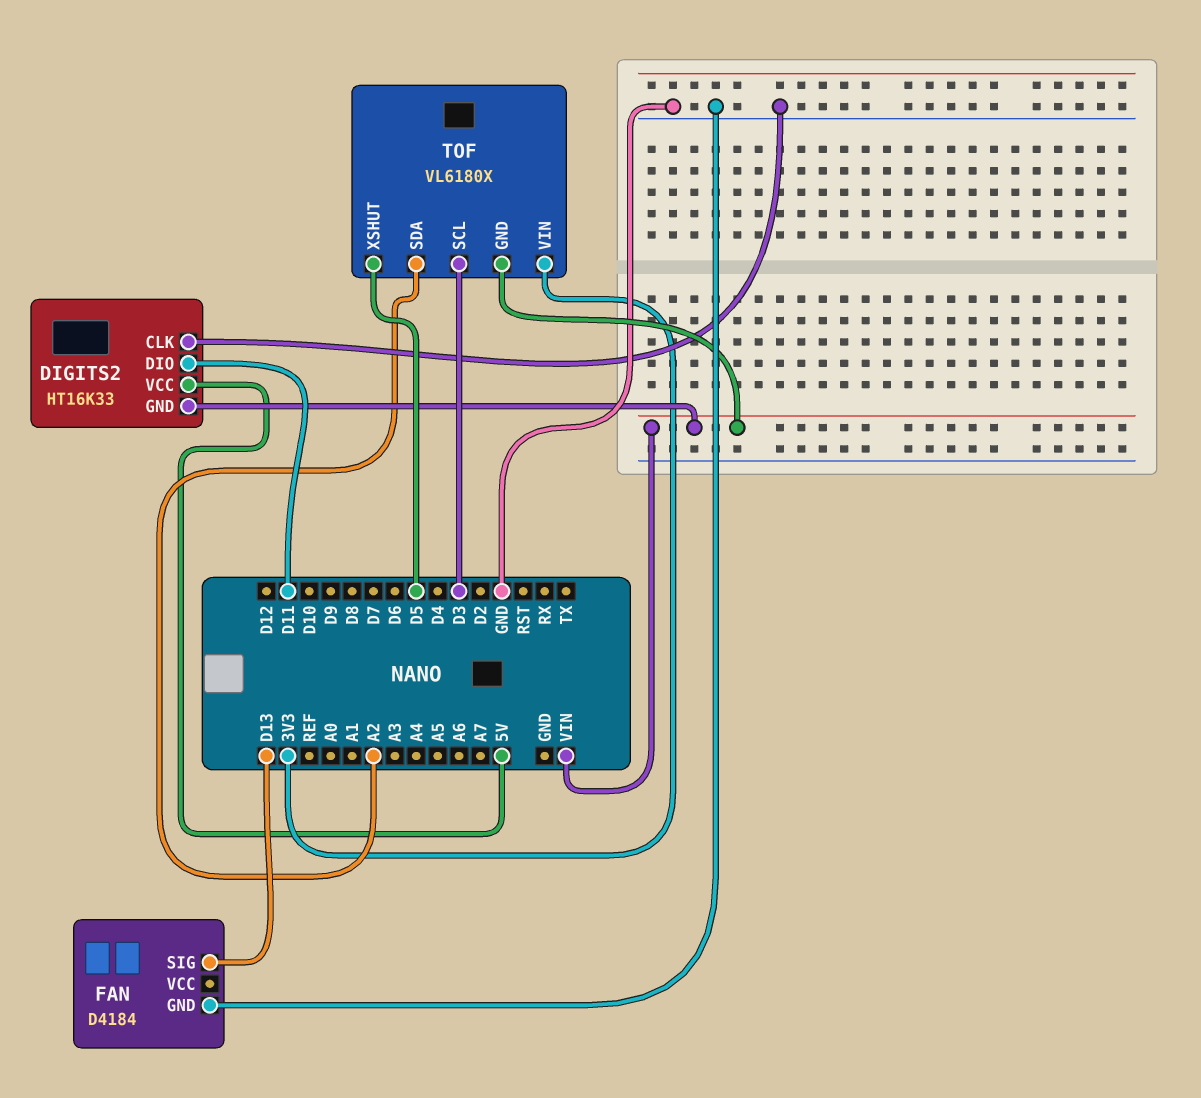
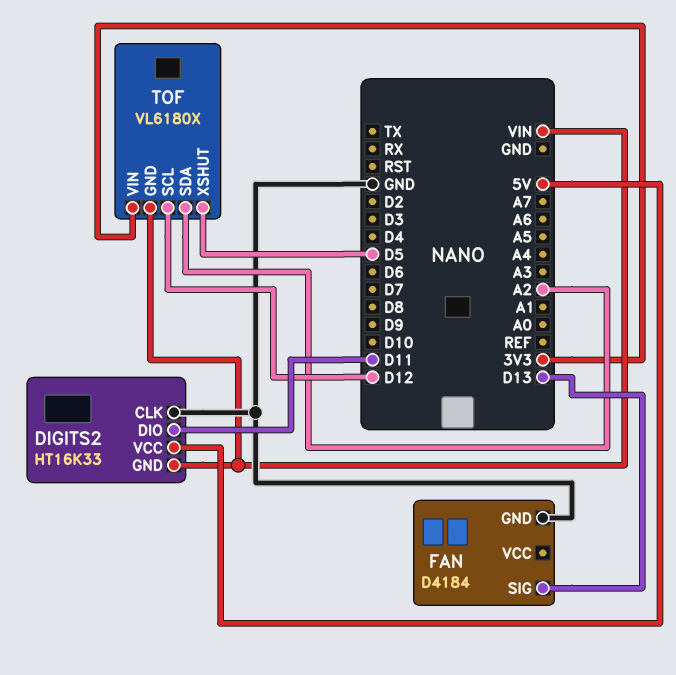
TOF pin SCL: D3 -> D12

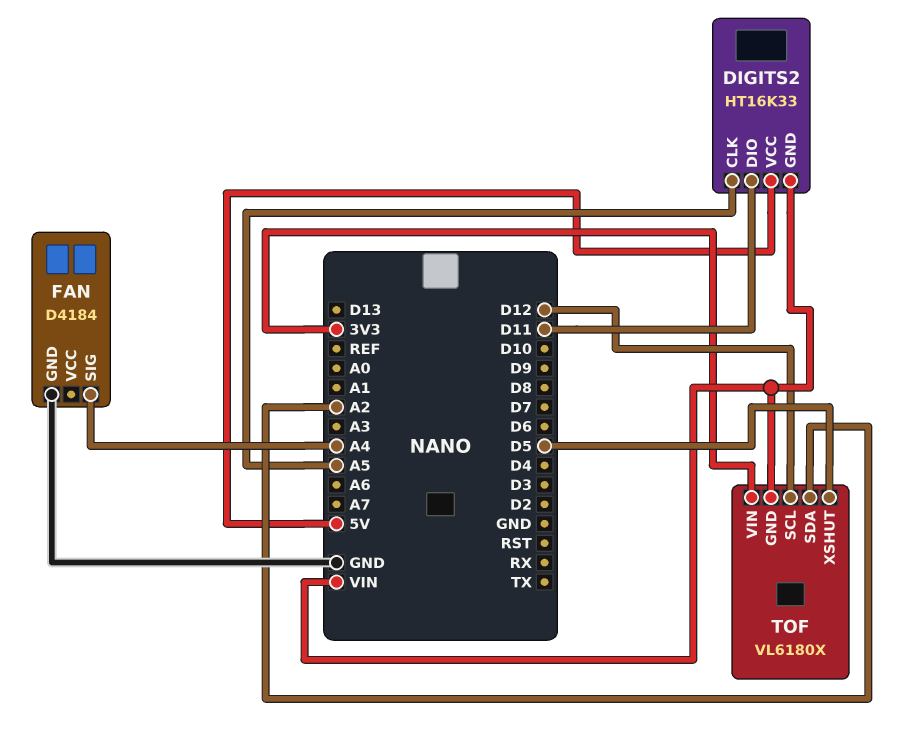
DIGITS2 pin CLK: GND -> A5
FAN pin SIG: D13 -> A4

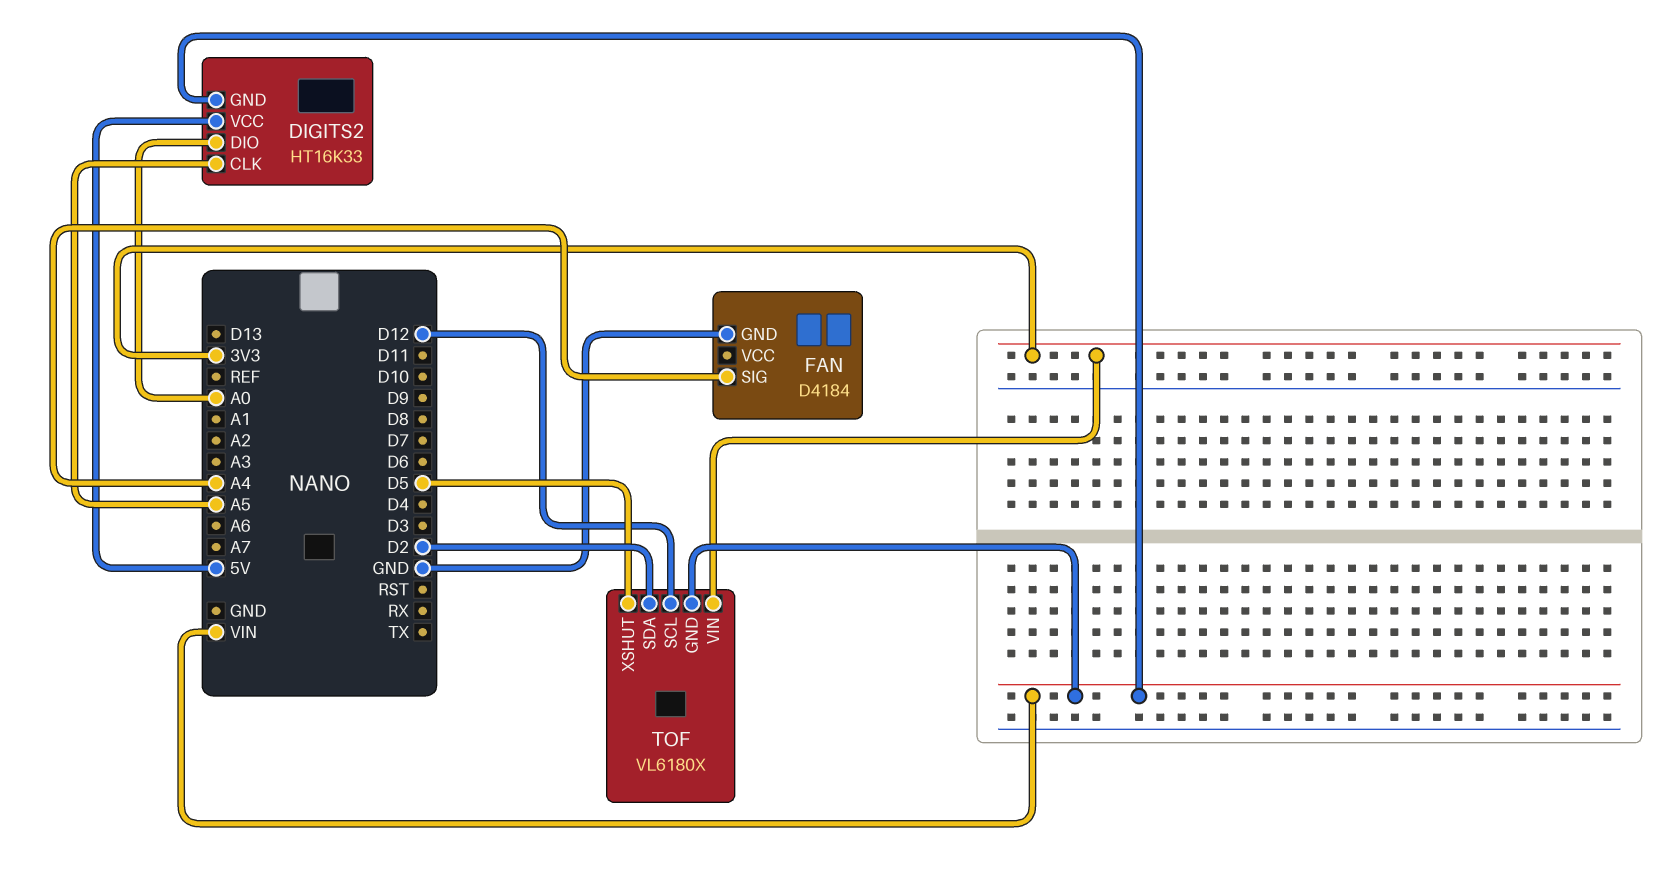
DIGITS2 pin DIO: D11 -> A0
TOF pin SDA: A2 -> D2

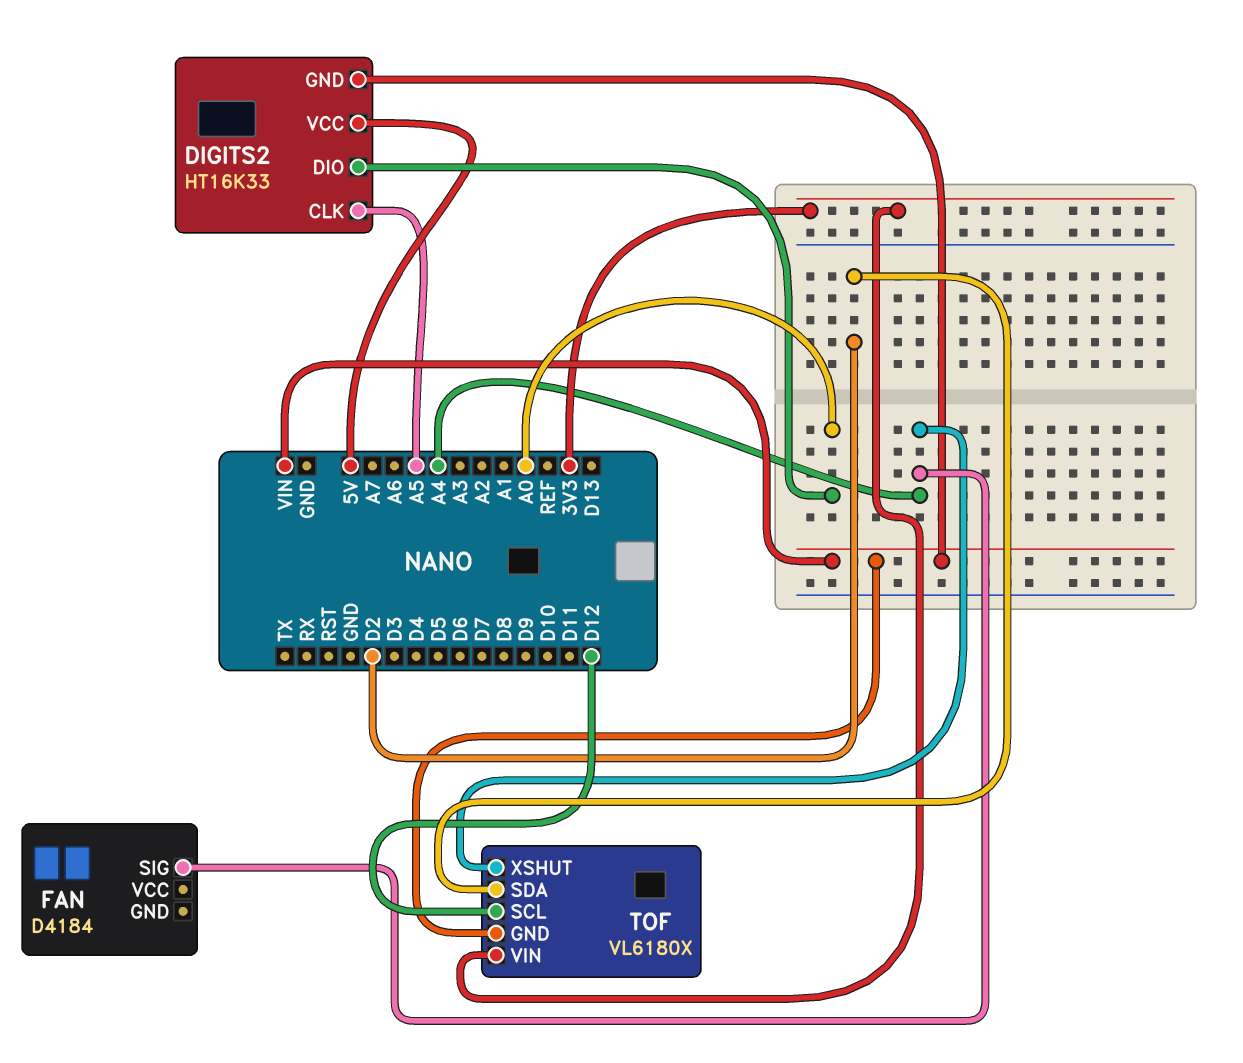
FAN pin GND: GND -> none
TOF pin XSHUT: D5 -> A4

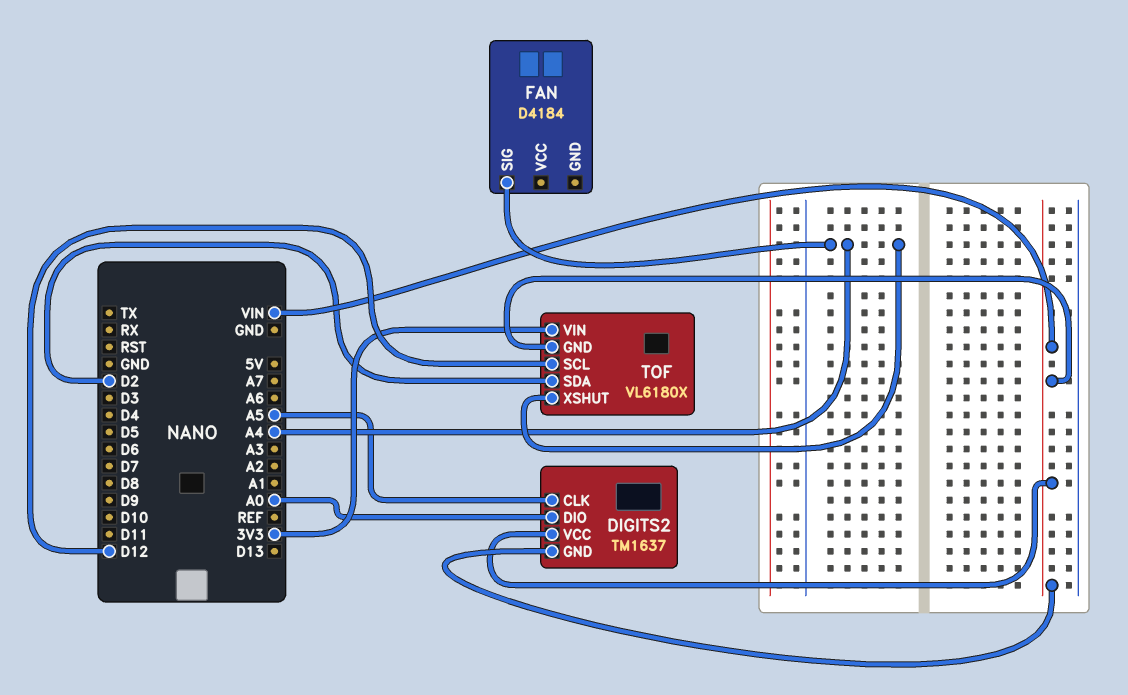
DIGITS2: HT16K33 -> TM1637
DIGITS2 pin VCC: 5V -> VIN

